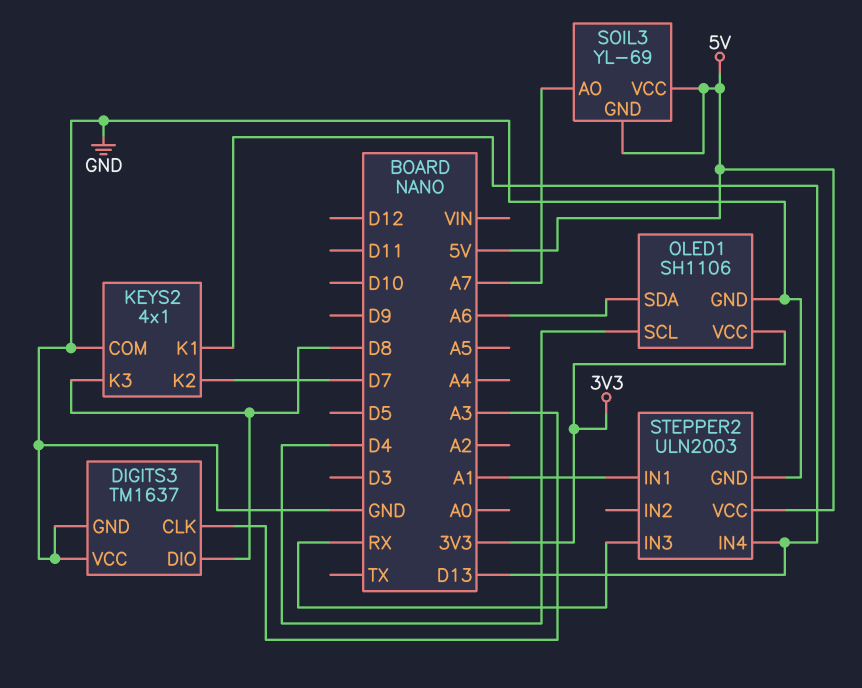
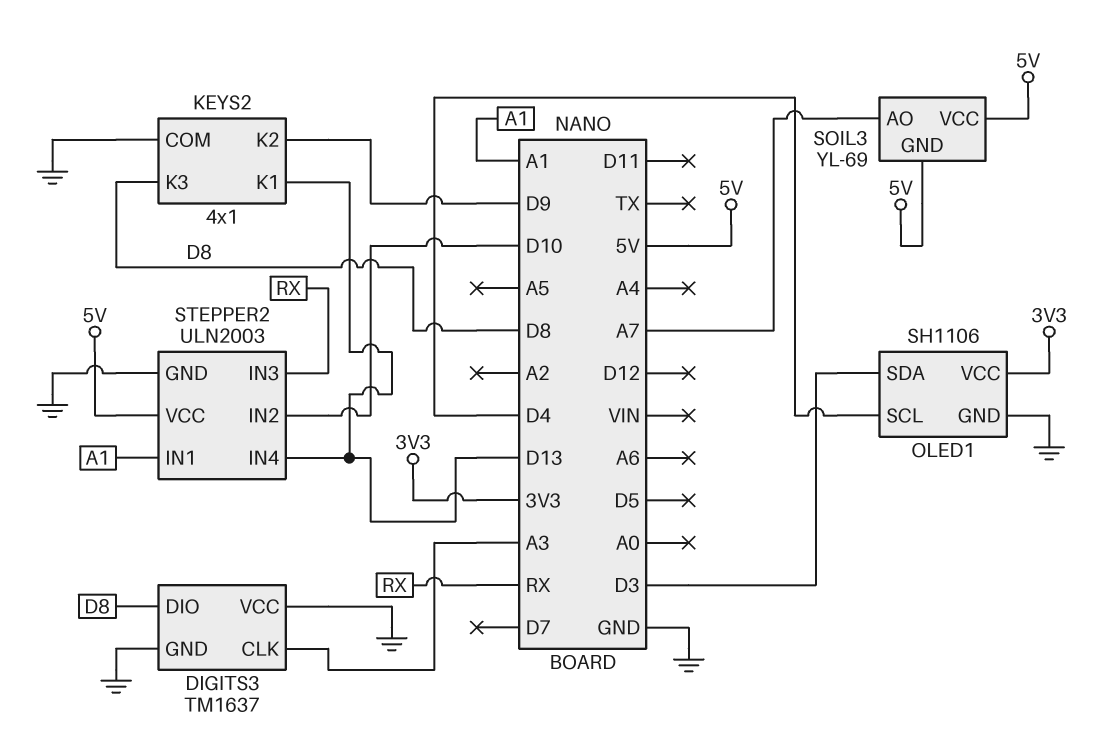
KEYS2 pin K2: D7 -> D9
OLED1 pin SDA: A6 -> D3
STEPPER2 pin IN2: none -> D10

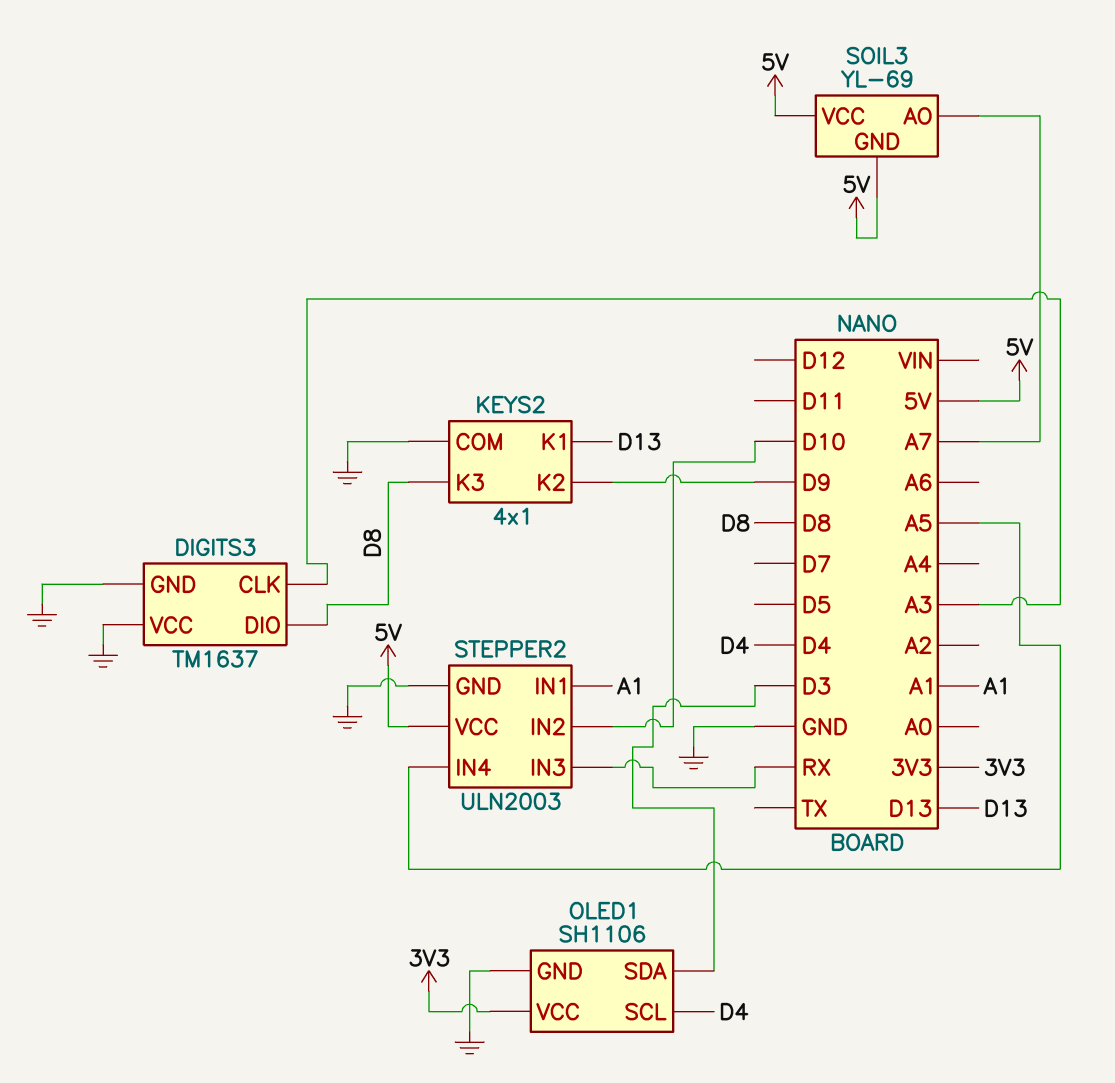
STEPPER2 pin IN4: D13 -> A5

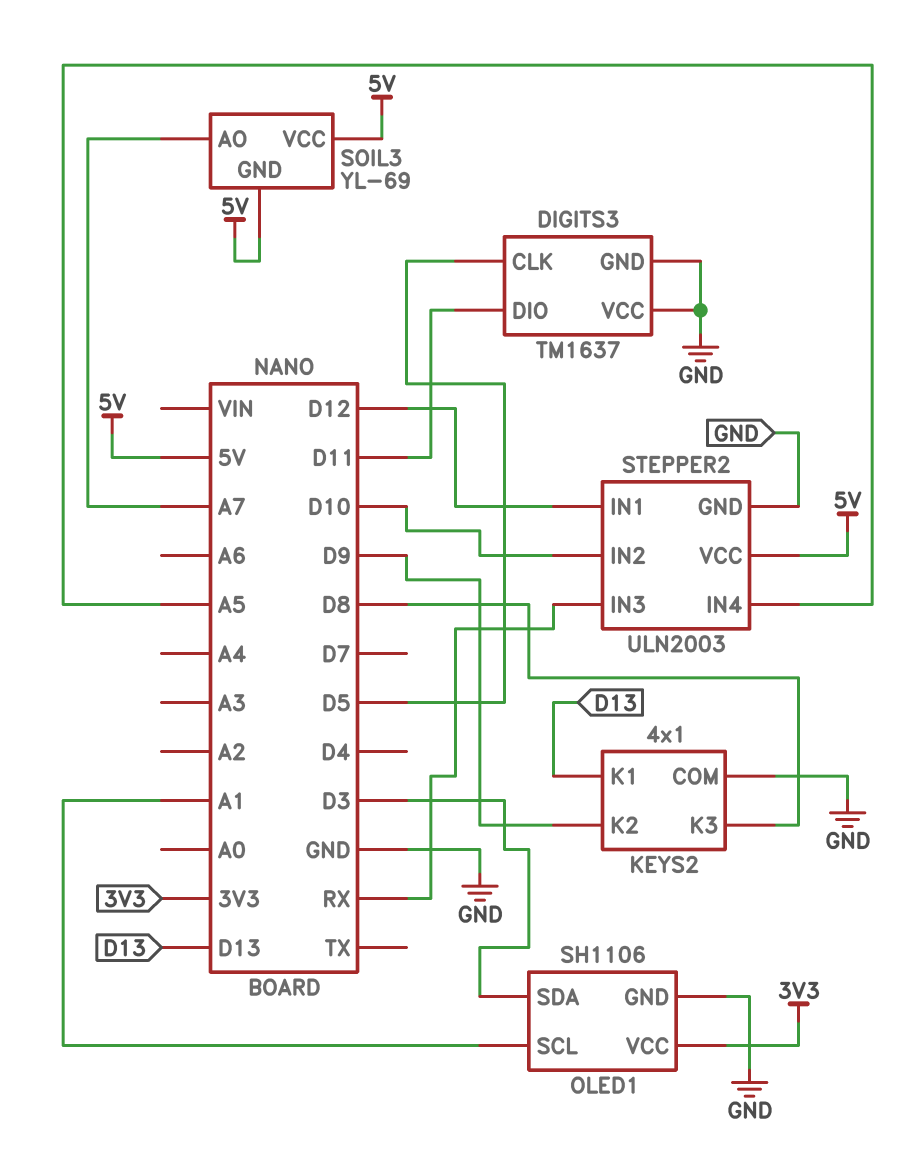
DIGITS3 pin CLK: A3 -> D5
DIGITS3 pin DIO: D8 -> D11
OLED1 pin SCL: D4 -> A1
STEPPER2 pin IN1: A1 -> D12

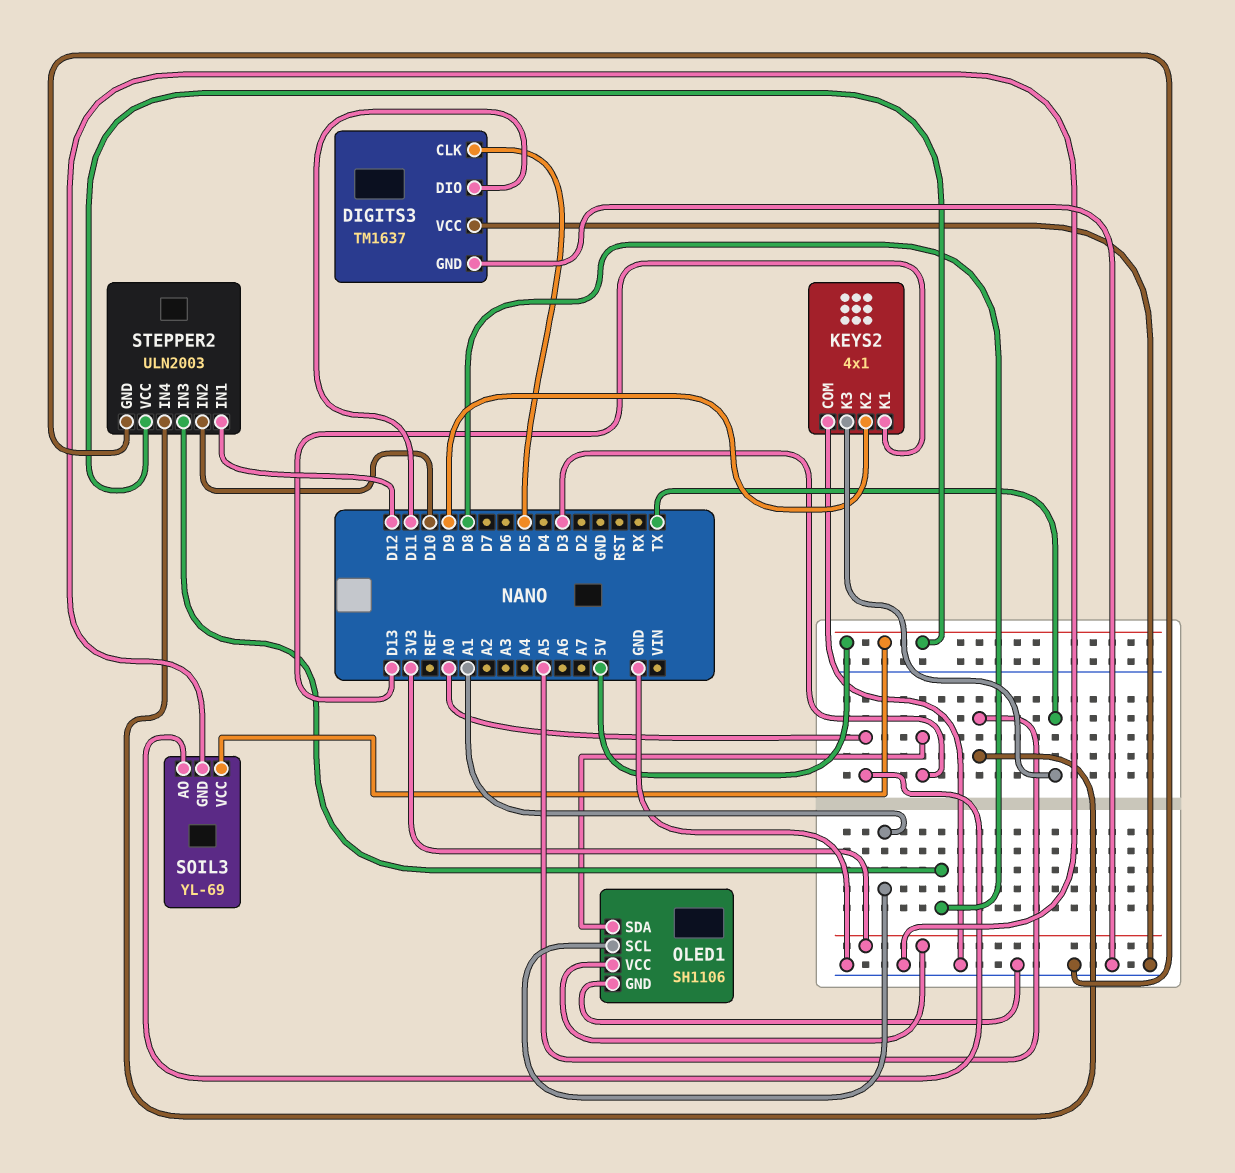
KEYS2 pin K3: D8 -> TX
SOIL3 pin AO: A7 -> A0
SOIL3 pin GND: 5V -> GND
STEPPER2 pin IN3: RX -> D8

